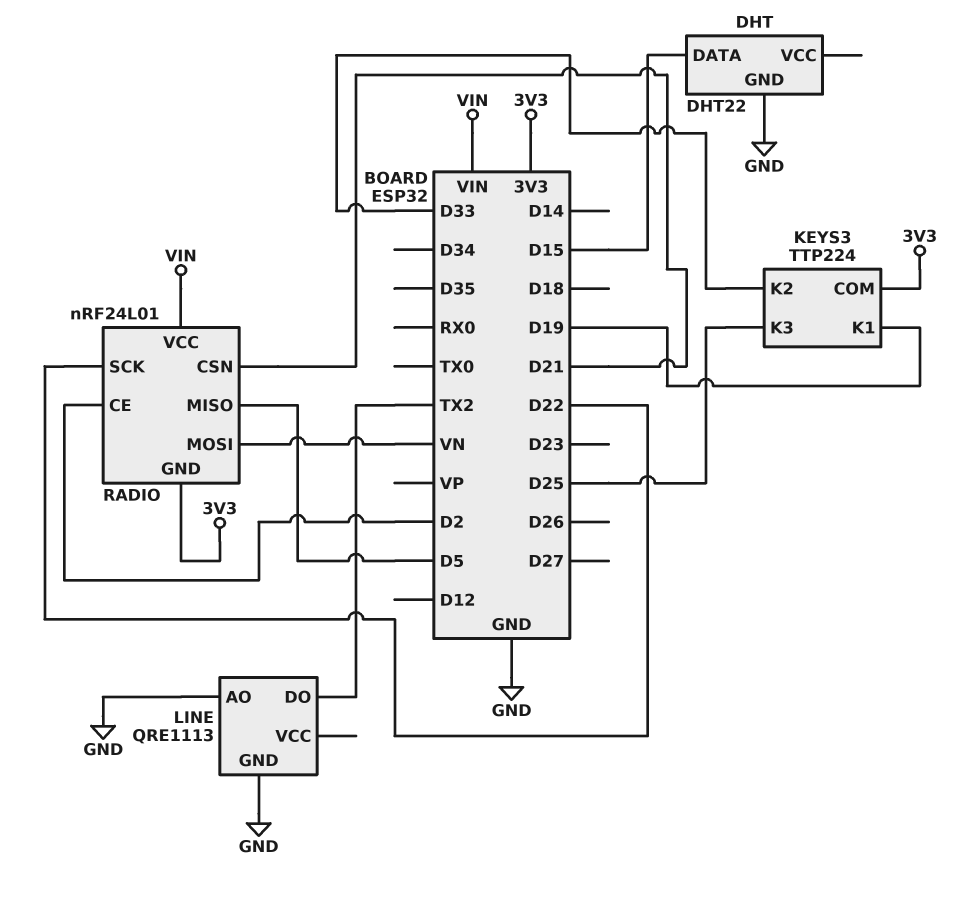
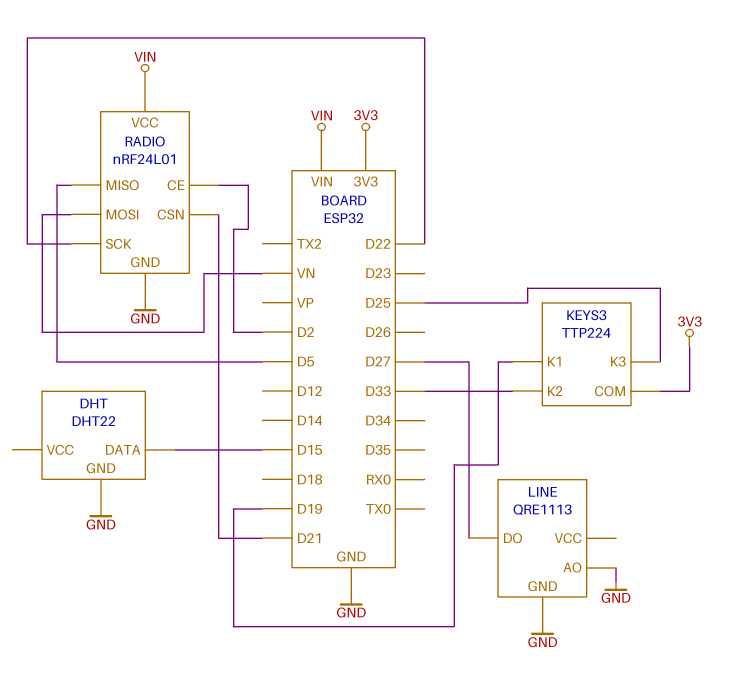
LINE pin DO: TX2 -> D27
RADIO pin GND: 3V3 -> GND

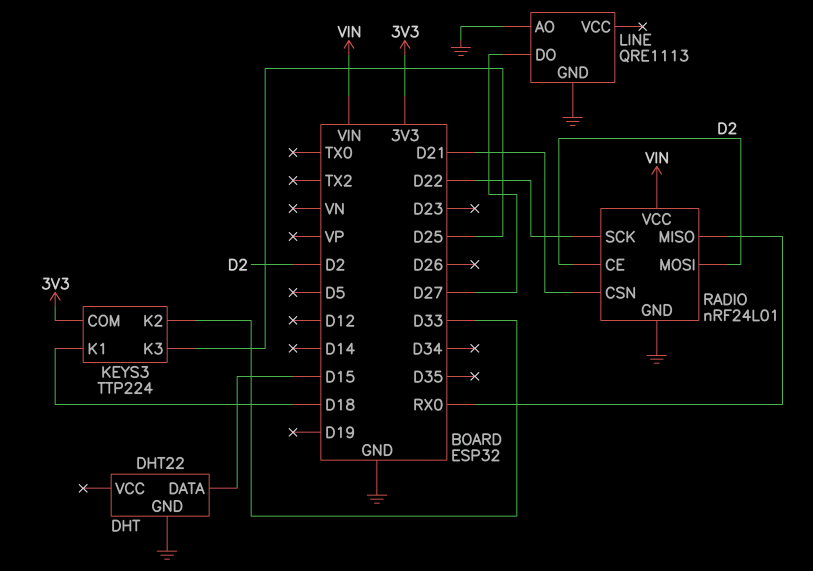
KEYS3 pin K1: D19 -> D18
RADIO pin MISO: D5 -> RX0
RADIO pin MOSI: VN -> D2

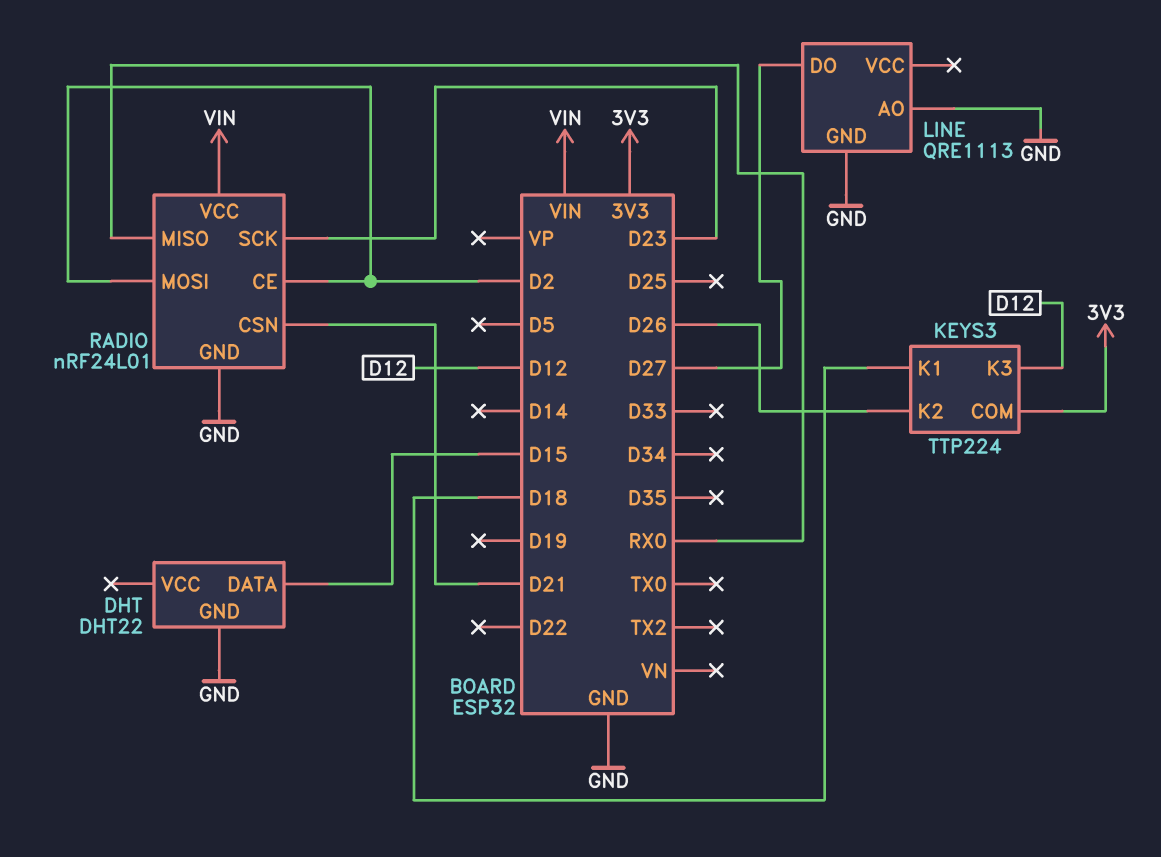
KEYS3 pin K2: D33 -> D26
KEYS3 pin K3: D25 -> D12
RADIO pin SCK: D22 -> D23

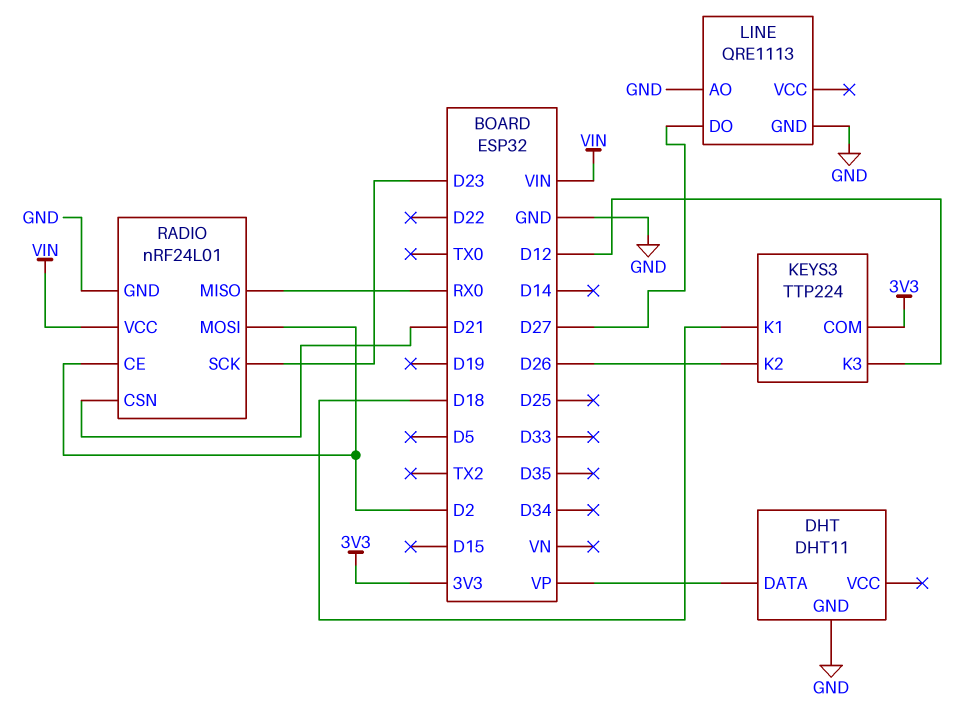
DHT: DHT22 -> DHT11
DHT pin DATA: D15 -> VP

